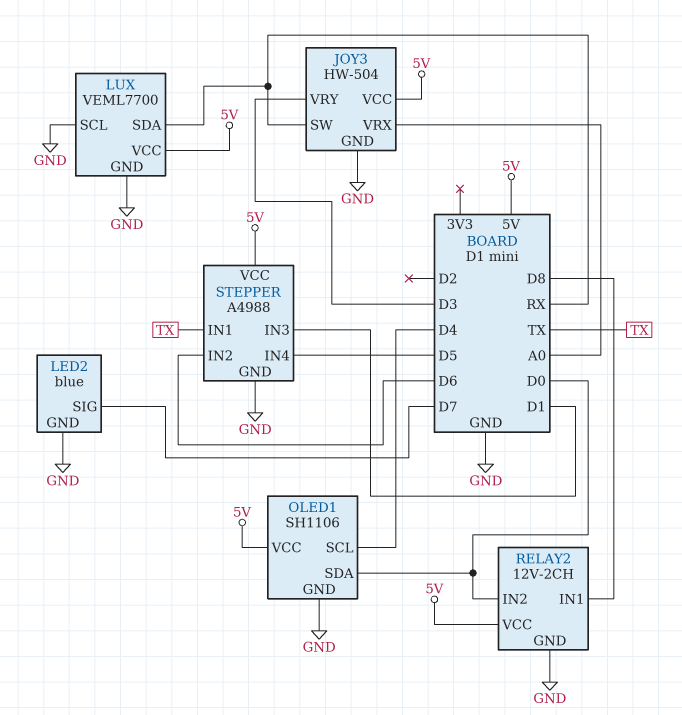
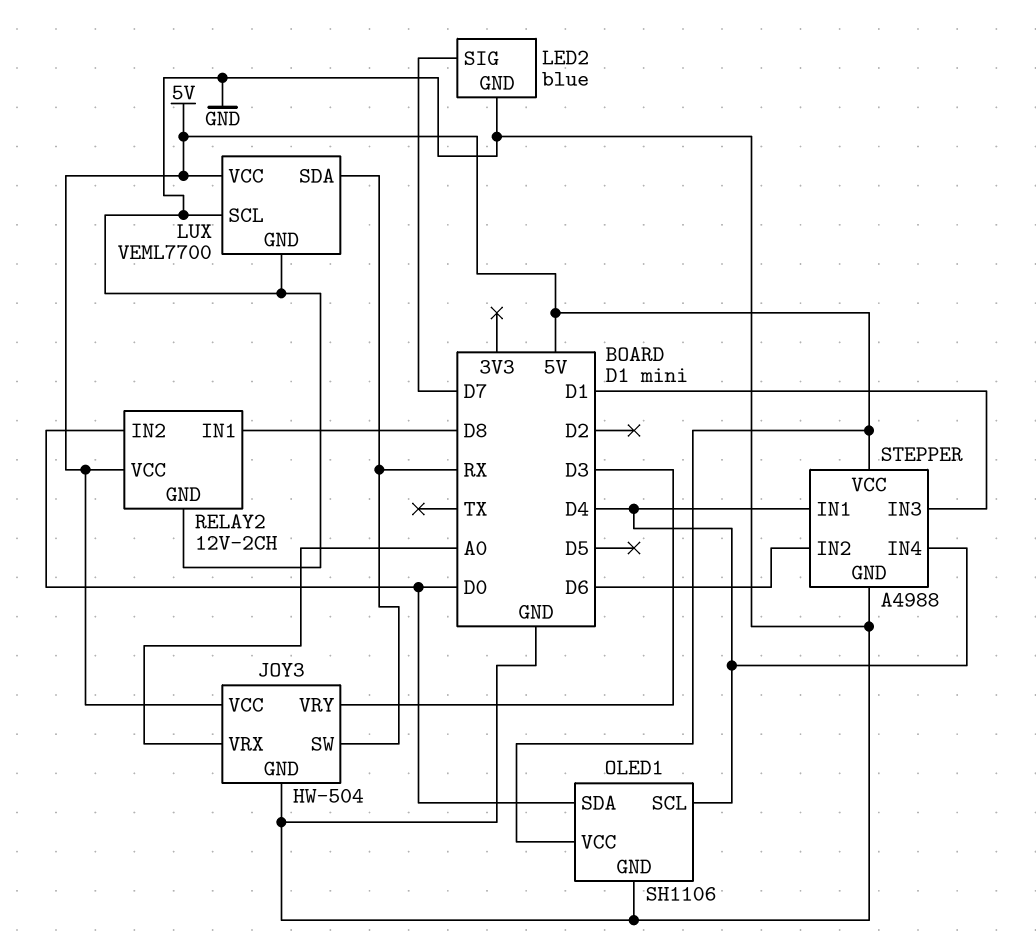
STEPPER pin IN1: TX -> D4
STEPPER pin IN4: D5 -> D4

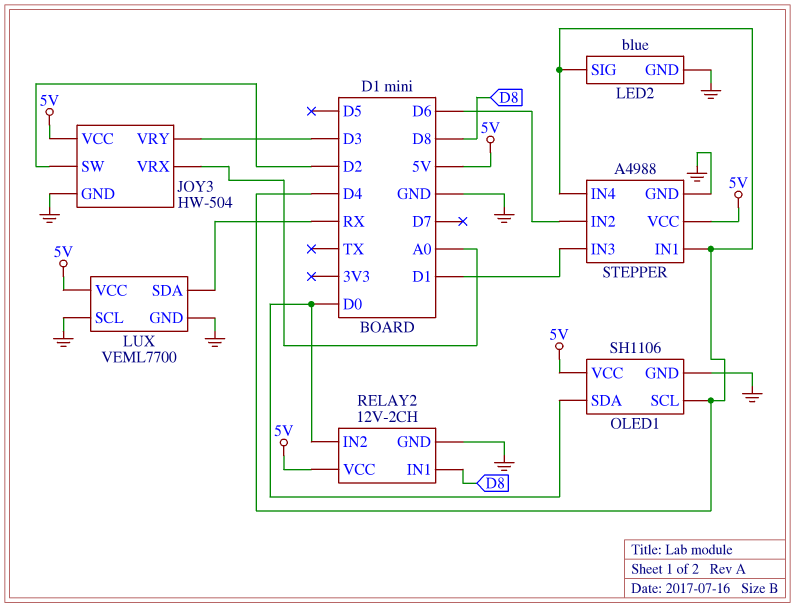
JOY3 pin SW: RX -> D2
LED2 pin SIG: D7 -> D4

